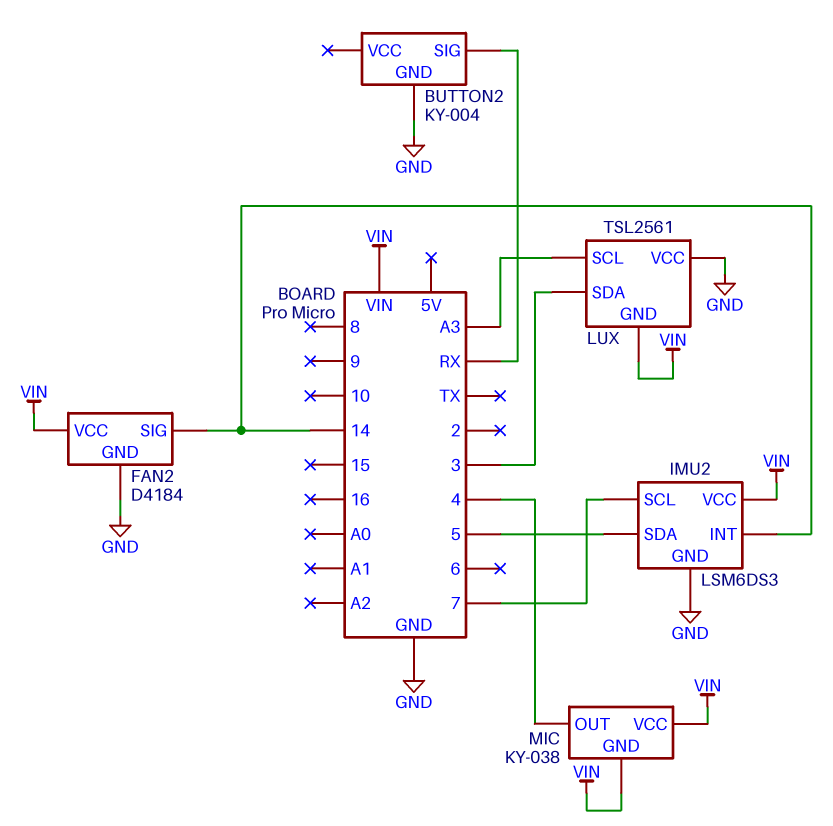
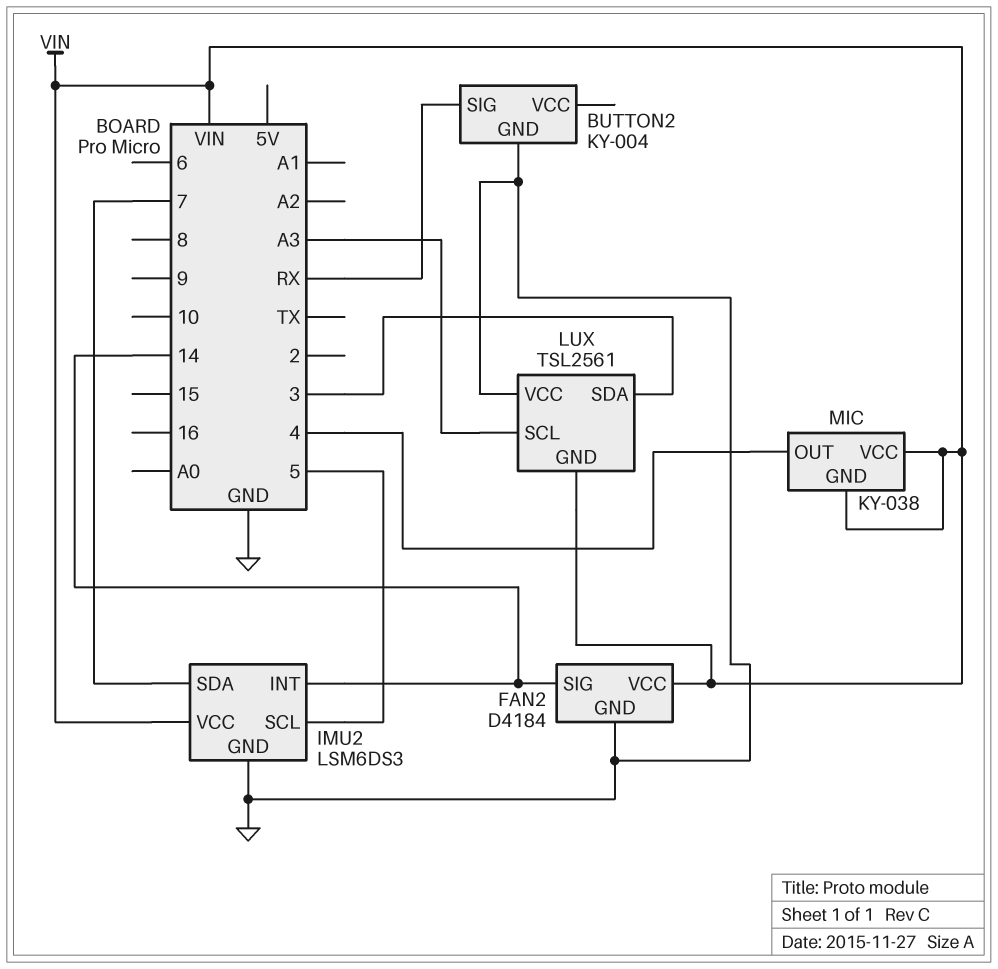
IMU2 pin SCL: 7 -> 5
IMU2 pin SDA: 5 -> 7

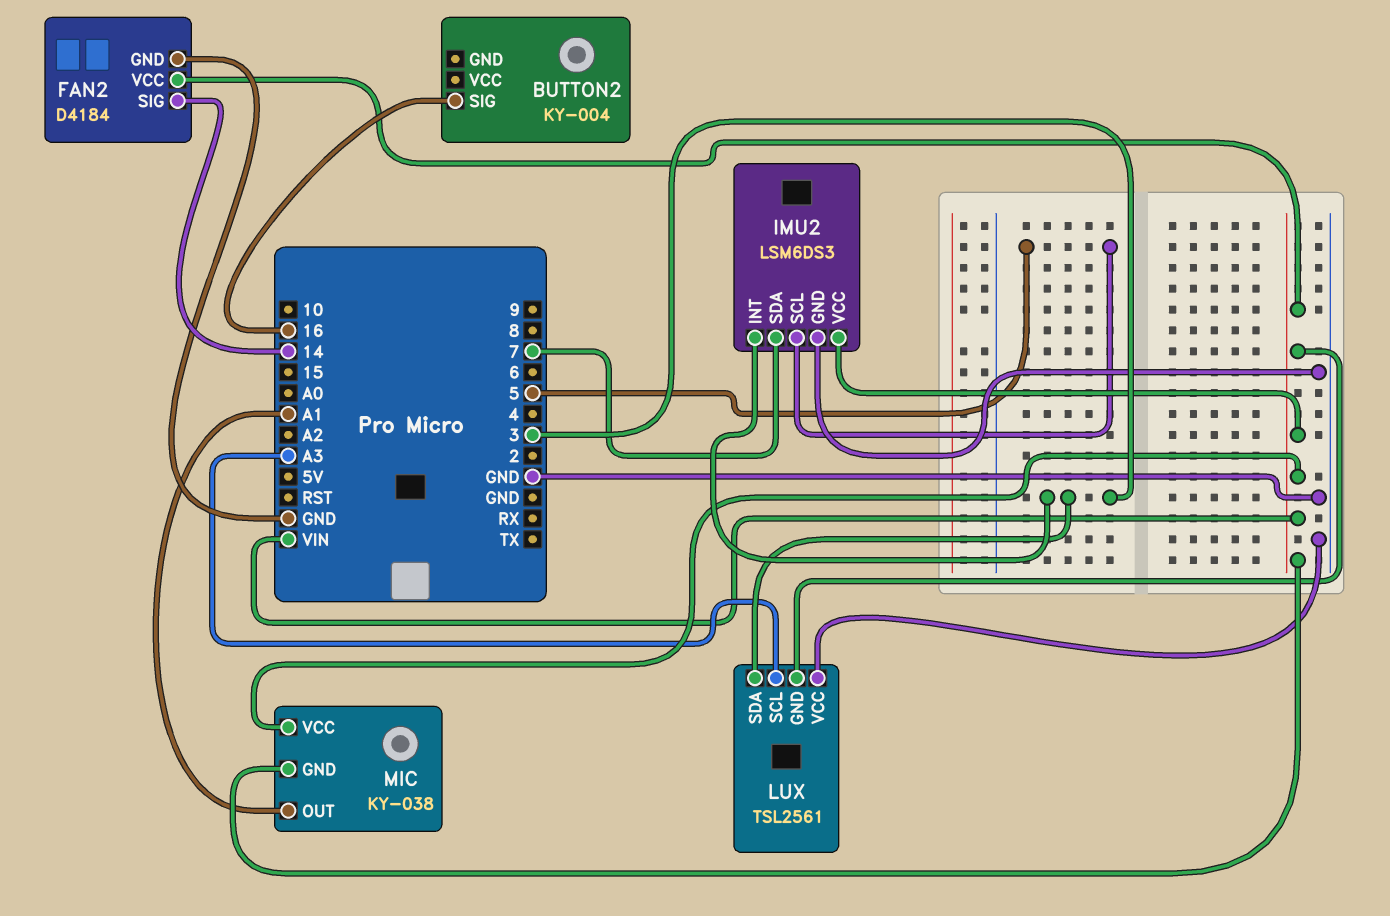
BUTTON2 pin GND: GND -> none
BUTTON2 pin SIG: RX -> 16
IMU2 pin INT: 14 -> 3
MIC pin OUT: 4 -> A1

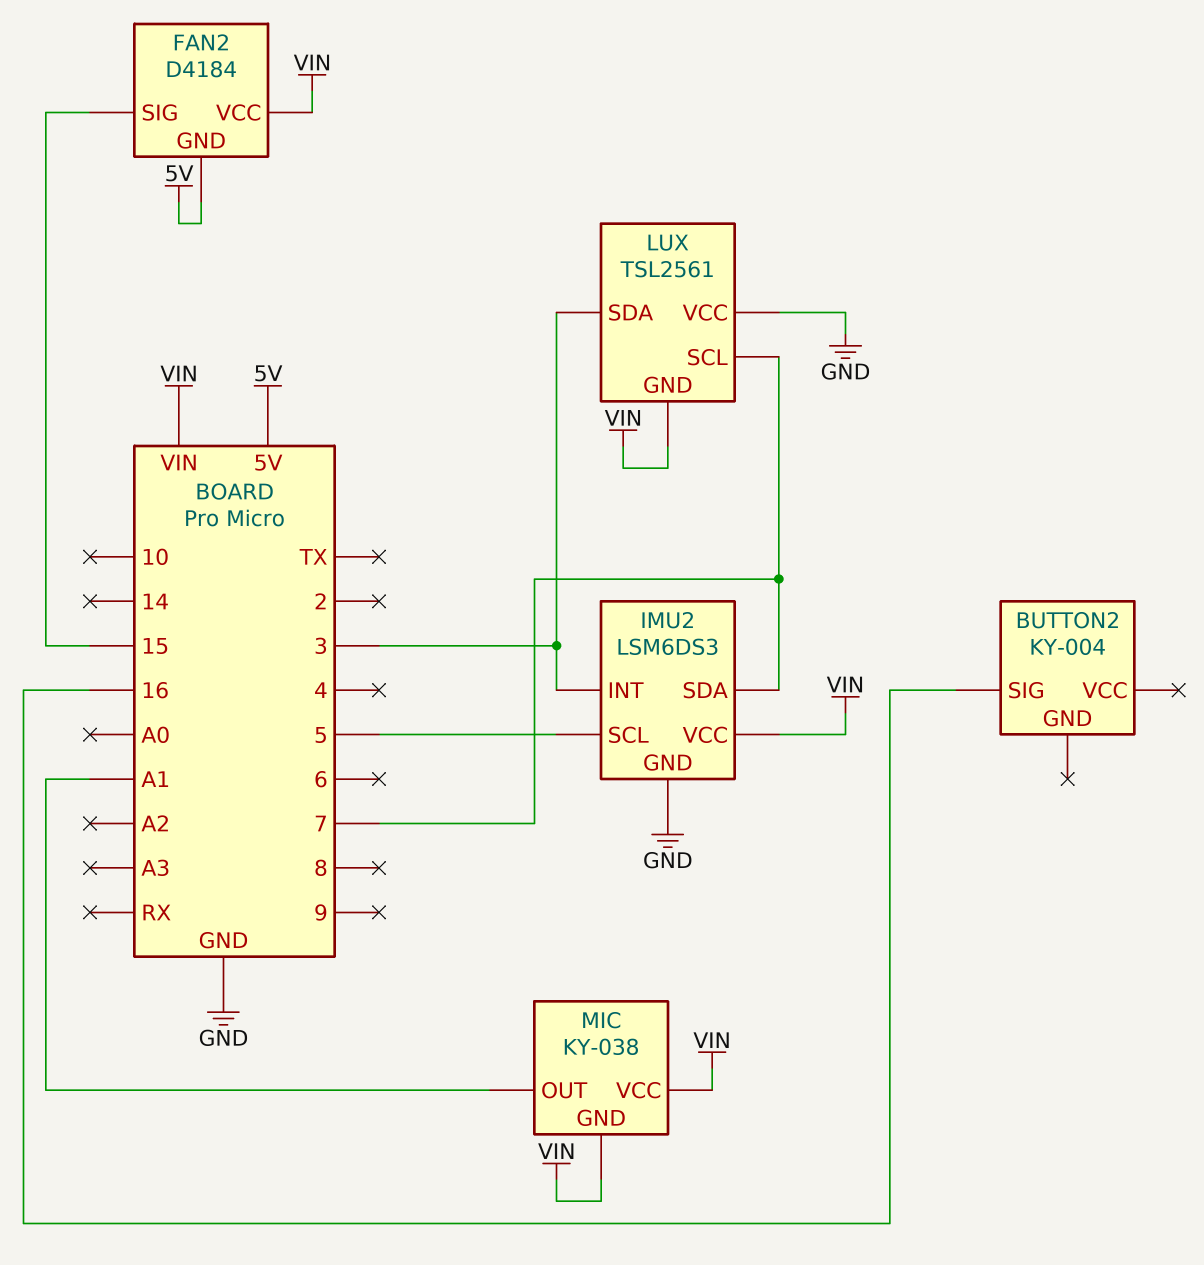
FAN2 pin GND: GND -> 5V
FAN2 pin SIG: 14 -> 15
LUX pin SCL: A3 -> 7

